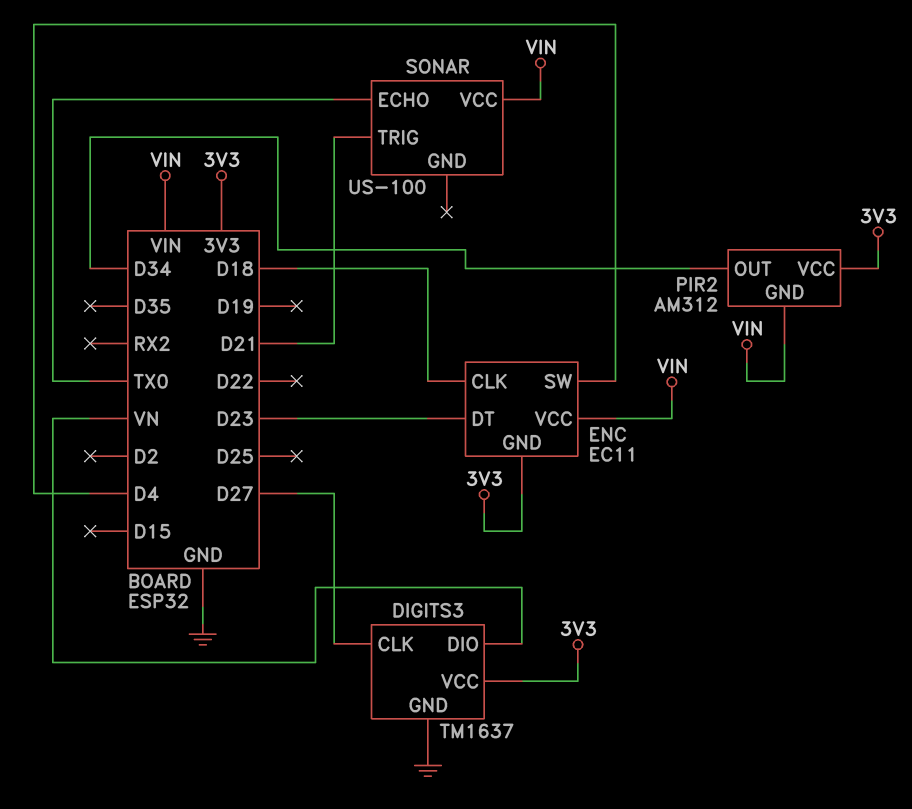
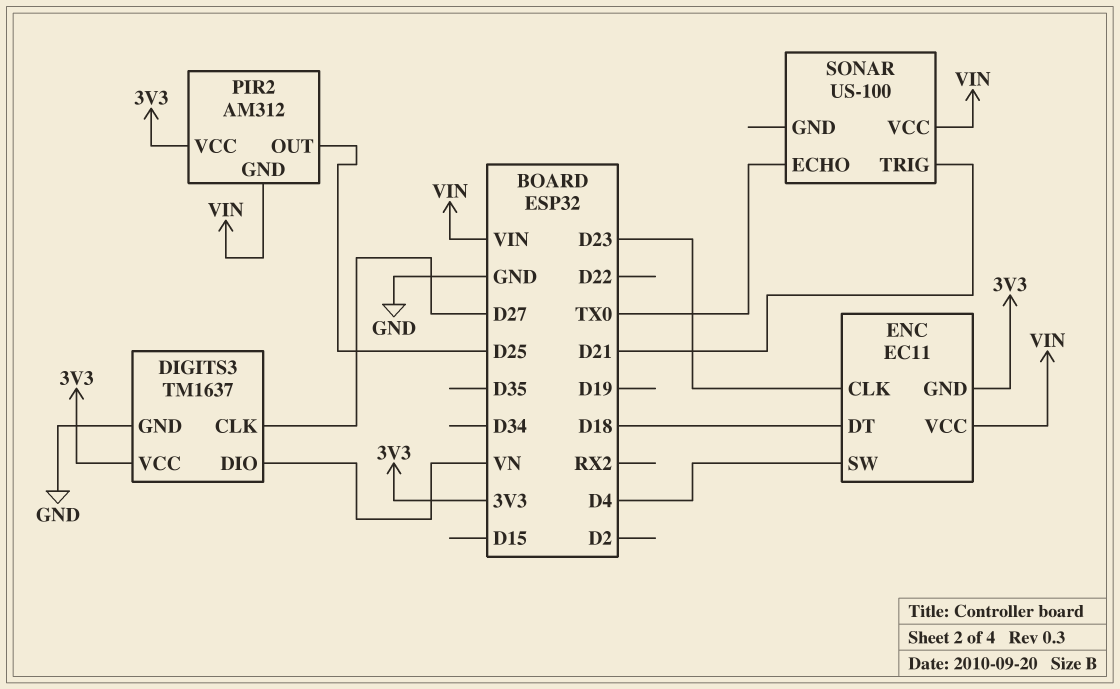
ENC pin CLK: D18 -> D23
ENC pin DT: D23 -> D18
PIR2 pin OUT: D34 -> D25

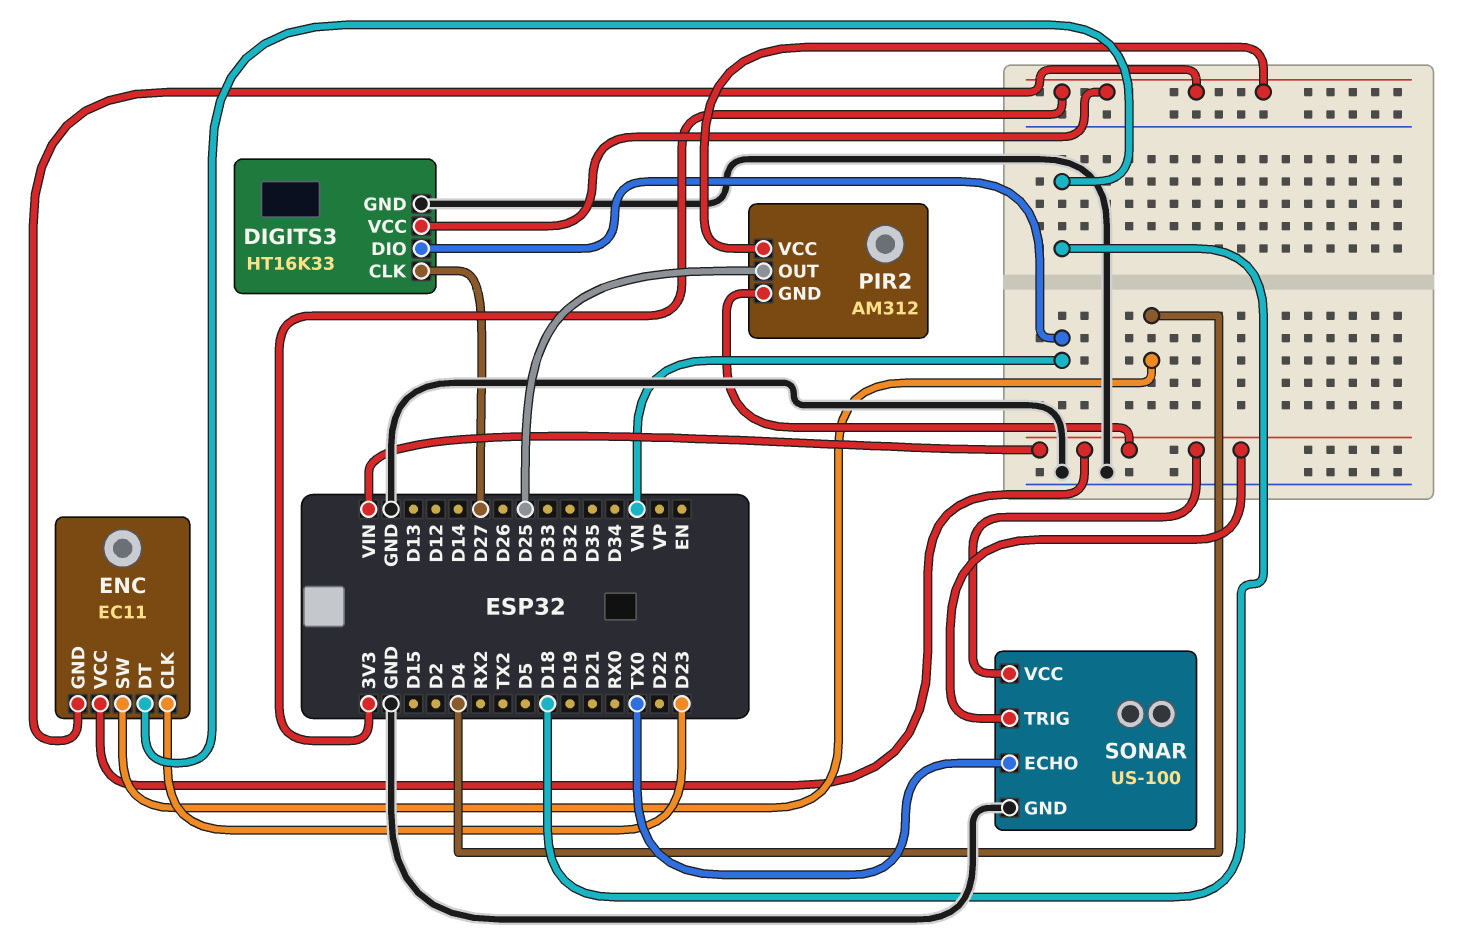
DIGITS3: TM1637 -> HT16K33
SONAR pin GND: none -> GND
SONAR pin TRIG: D21 -> VIN

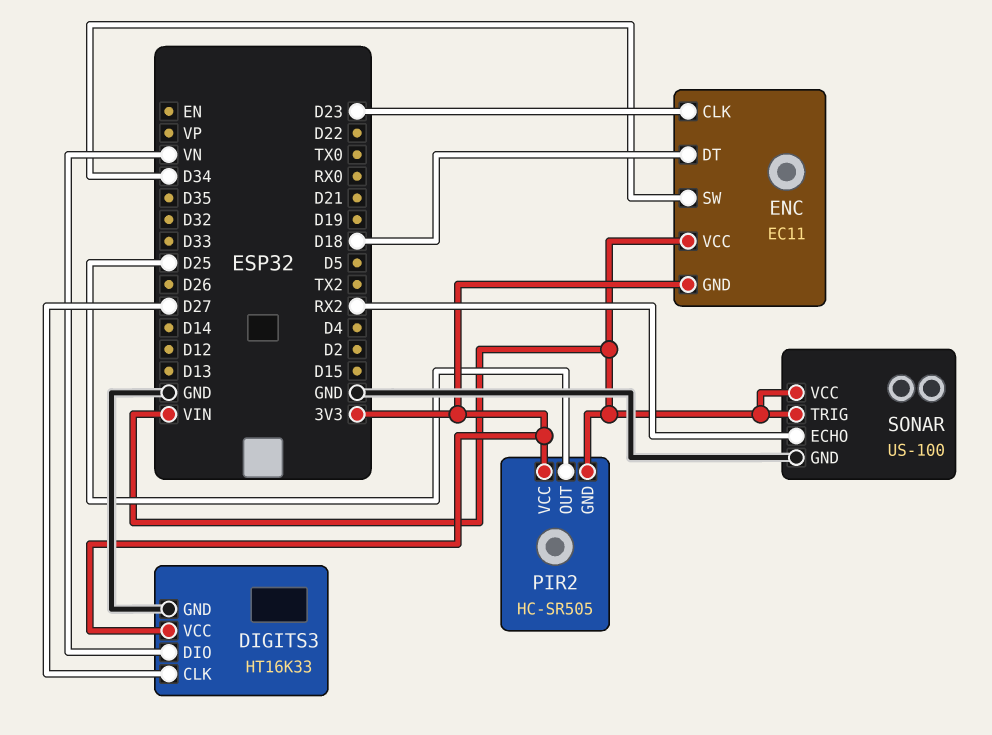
ENC pin SW: D4 -> D34
PIR2: AM312 -> HC-SR505
SONAR pin ECHO: TX0 -> RX2

